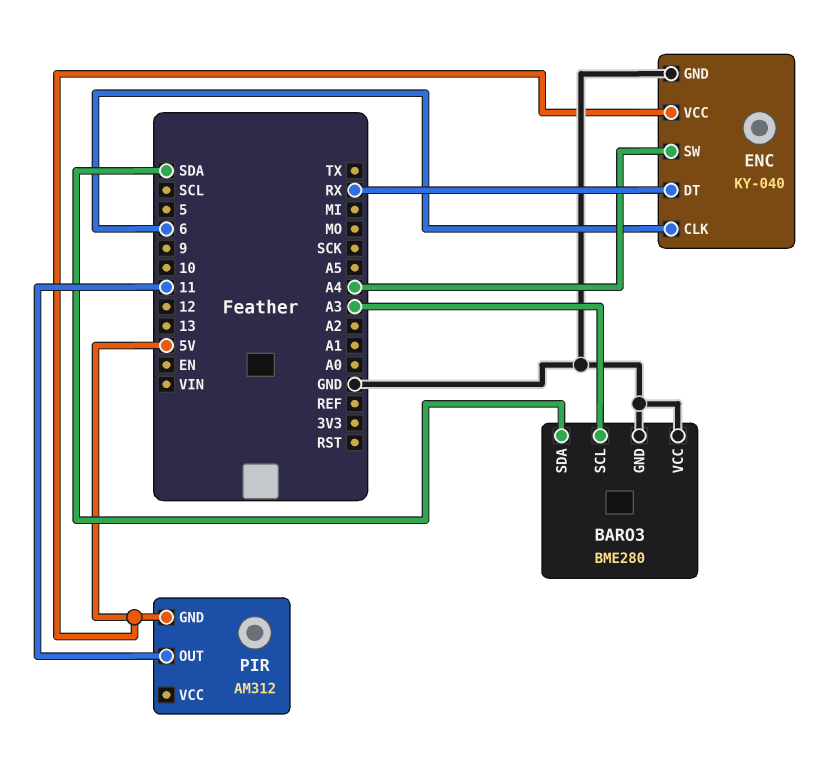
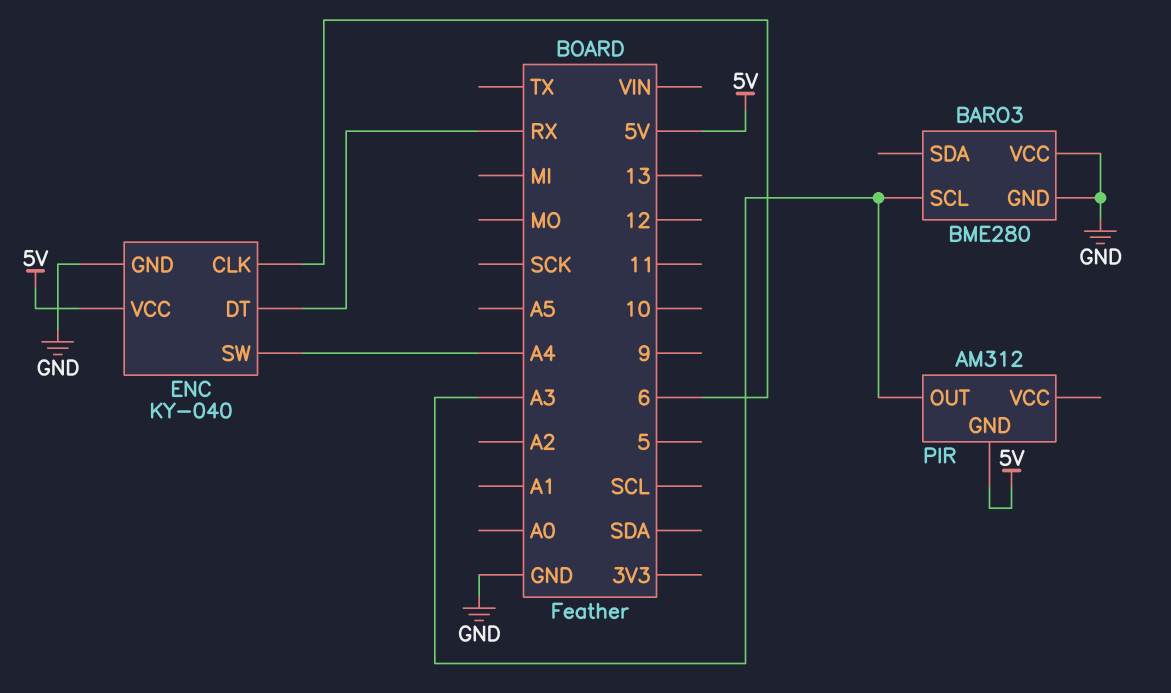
BARO3 pin SDA: SDA -> none
PIR pin OUT: 11 -> A3

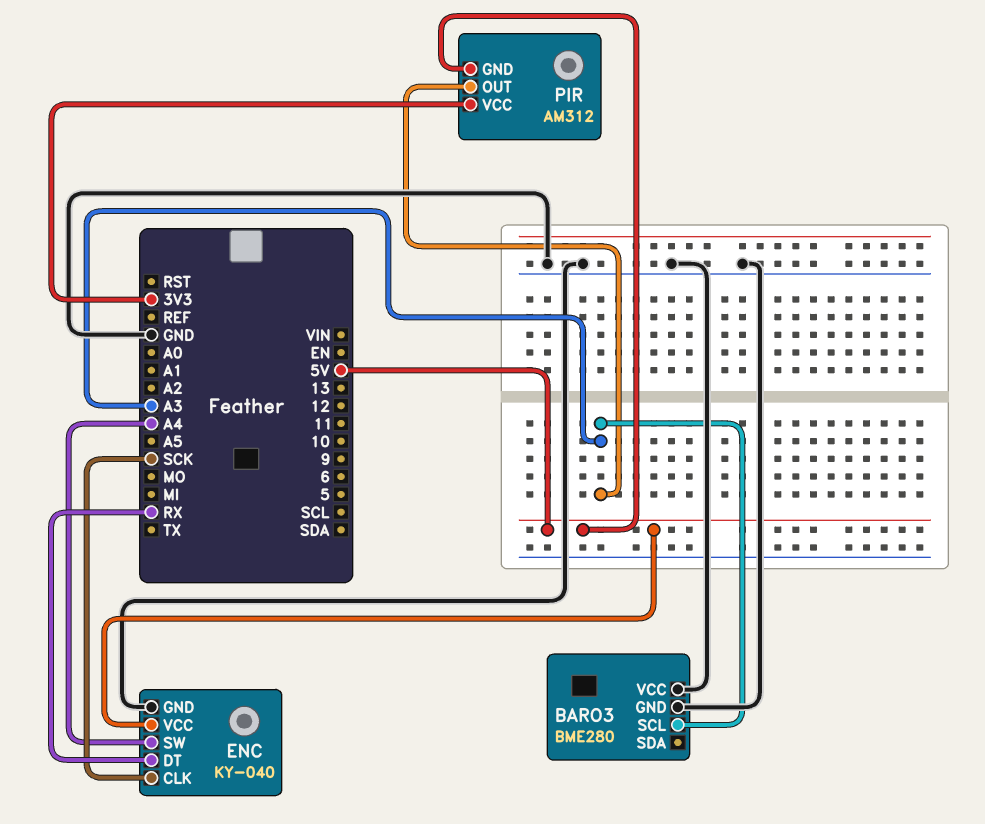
ENC pin CLK: 6 -> SCK
PIR pin VCC: none -> 3V3

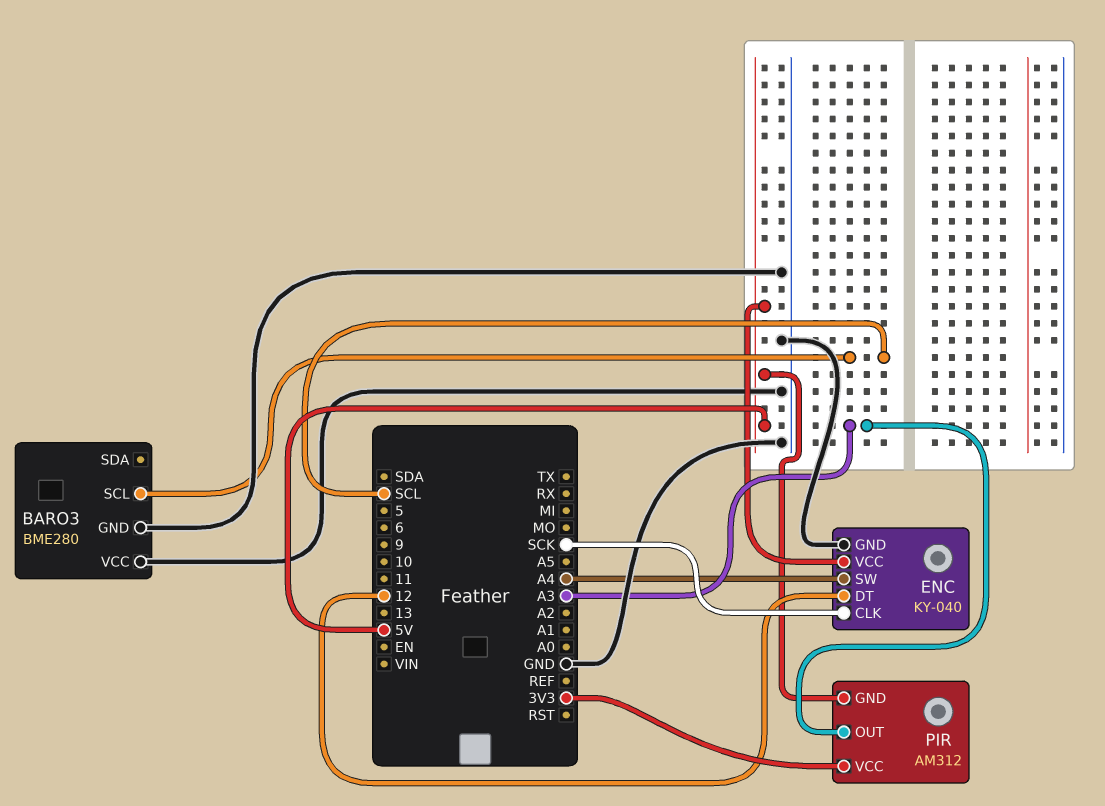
BARO3 pin SCL: A3 -> SCL
ENC pin DT: RX -> 12

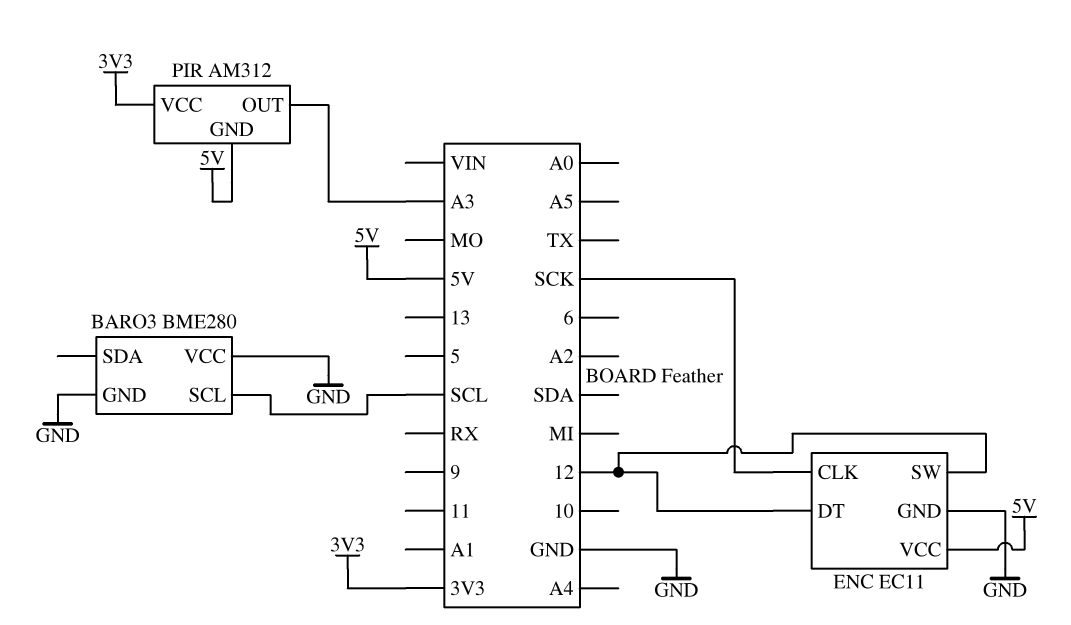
ENC: KY-040 -> EC11
ENC pin SW: A4 -> 12

